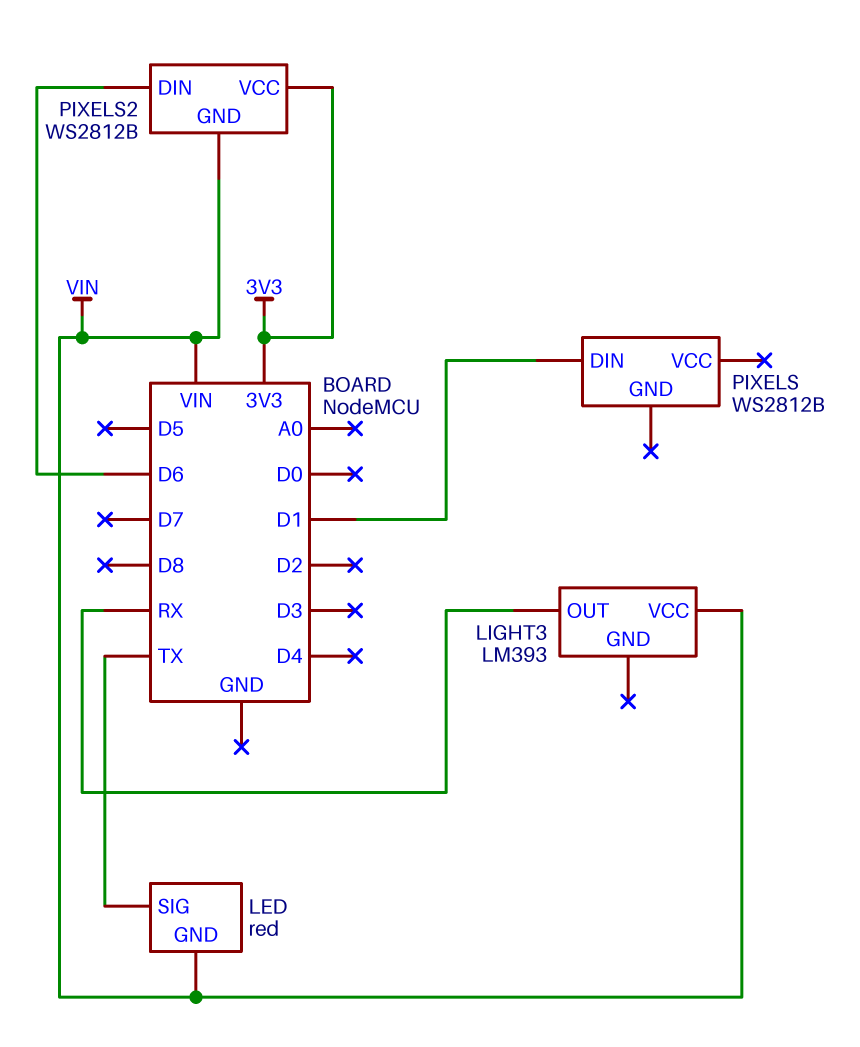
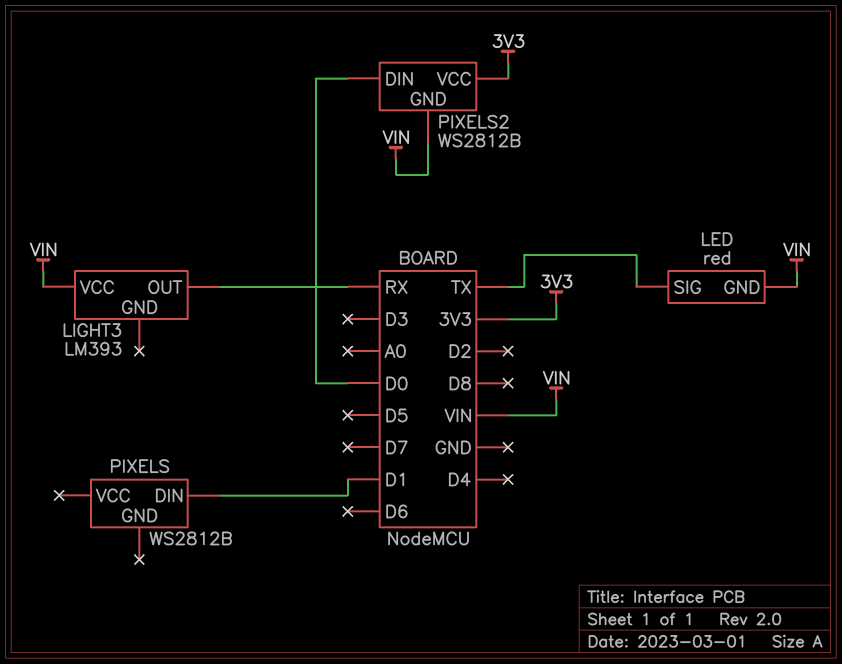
PIXELS2 pin DIN: D6 -> D0

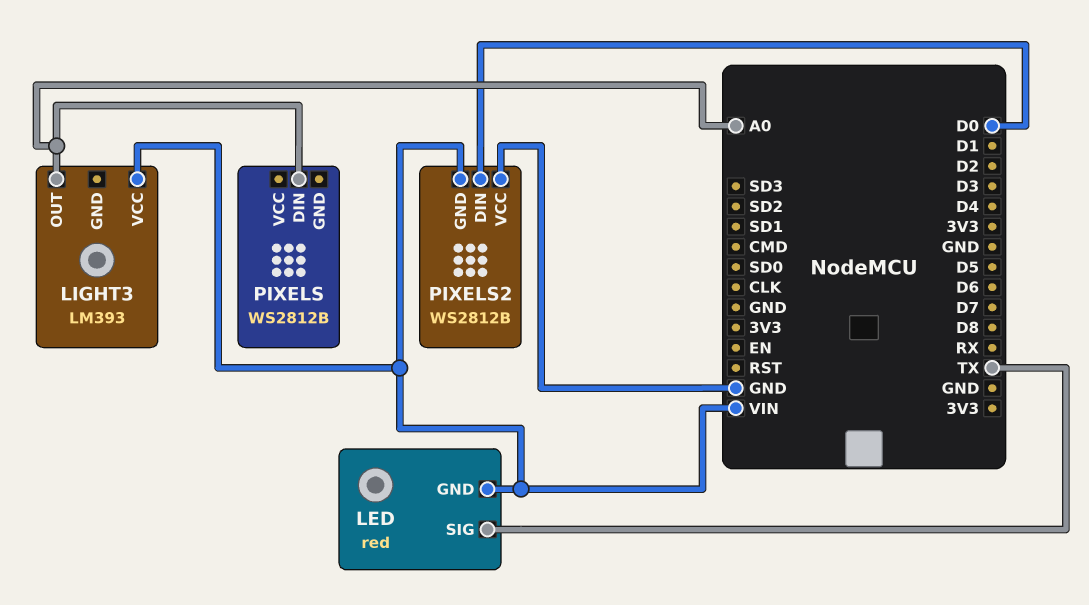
LIGHT3 pin OUT: RX -> A0
PIXELS pin DIN: D1 -> A0
PIXELS2 pin VCC: 3V3 -> GND

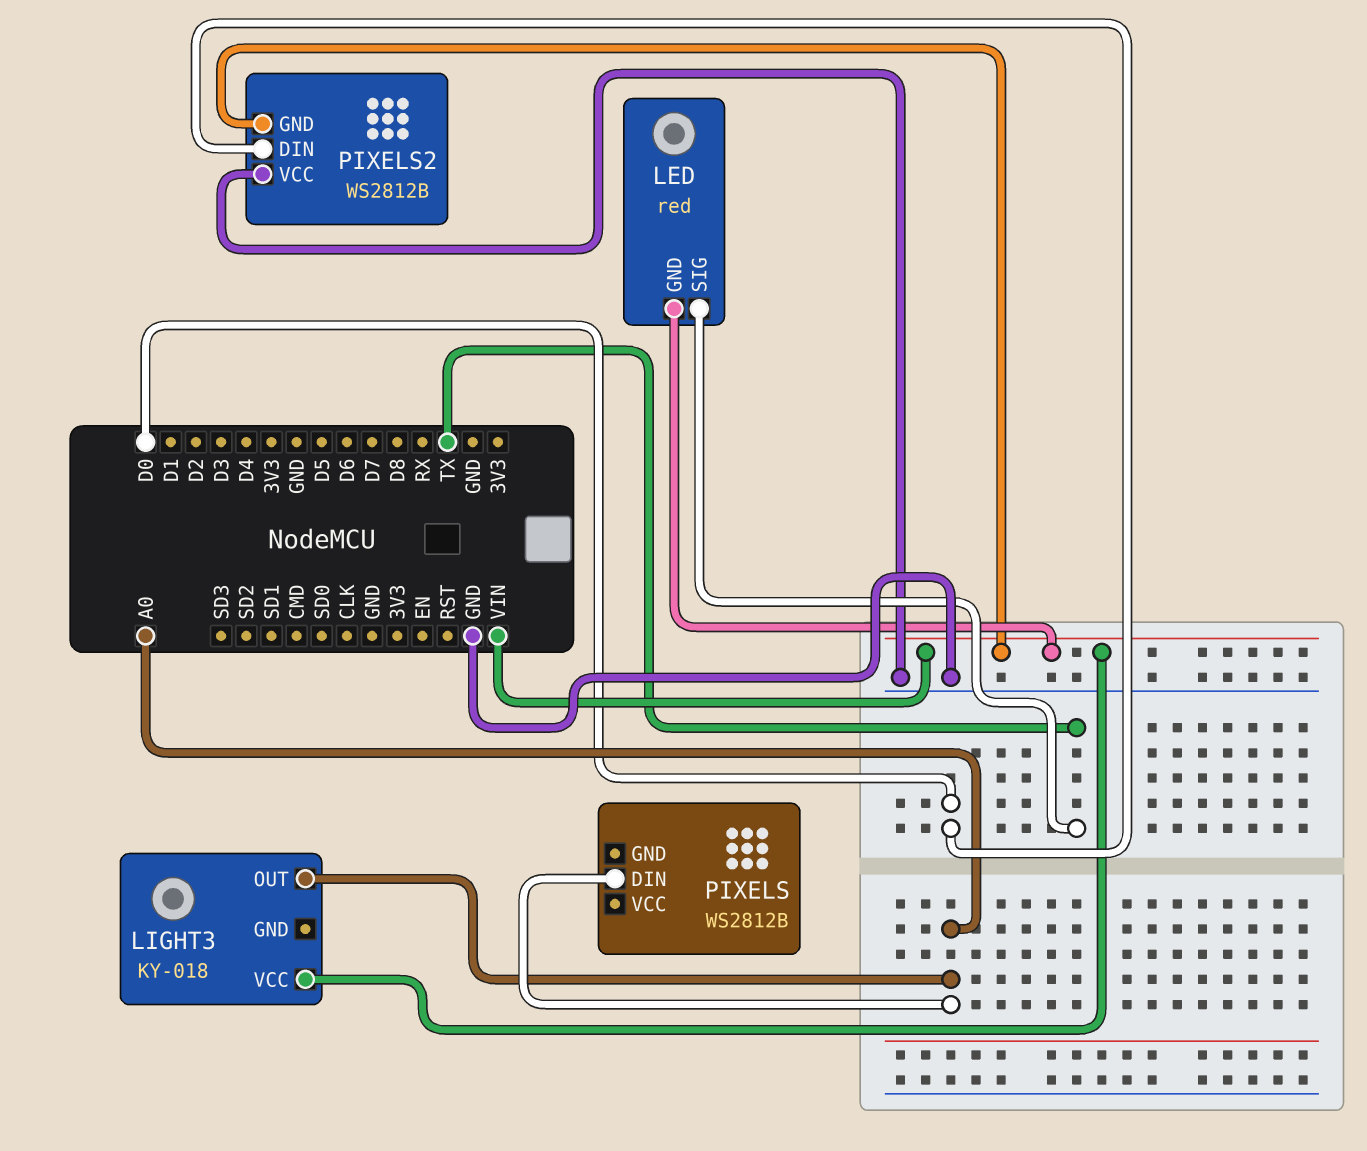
LIGHT3: LM393 -> KY-018

